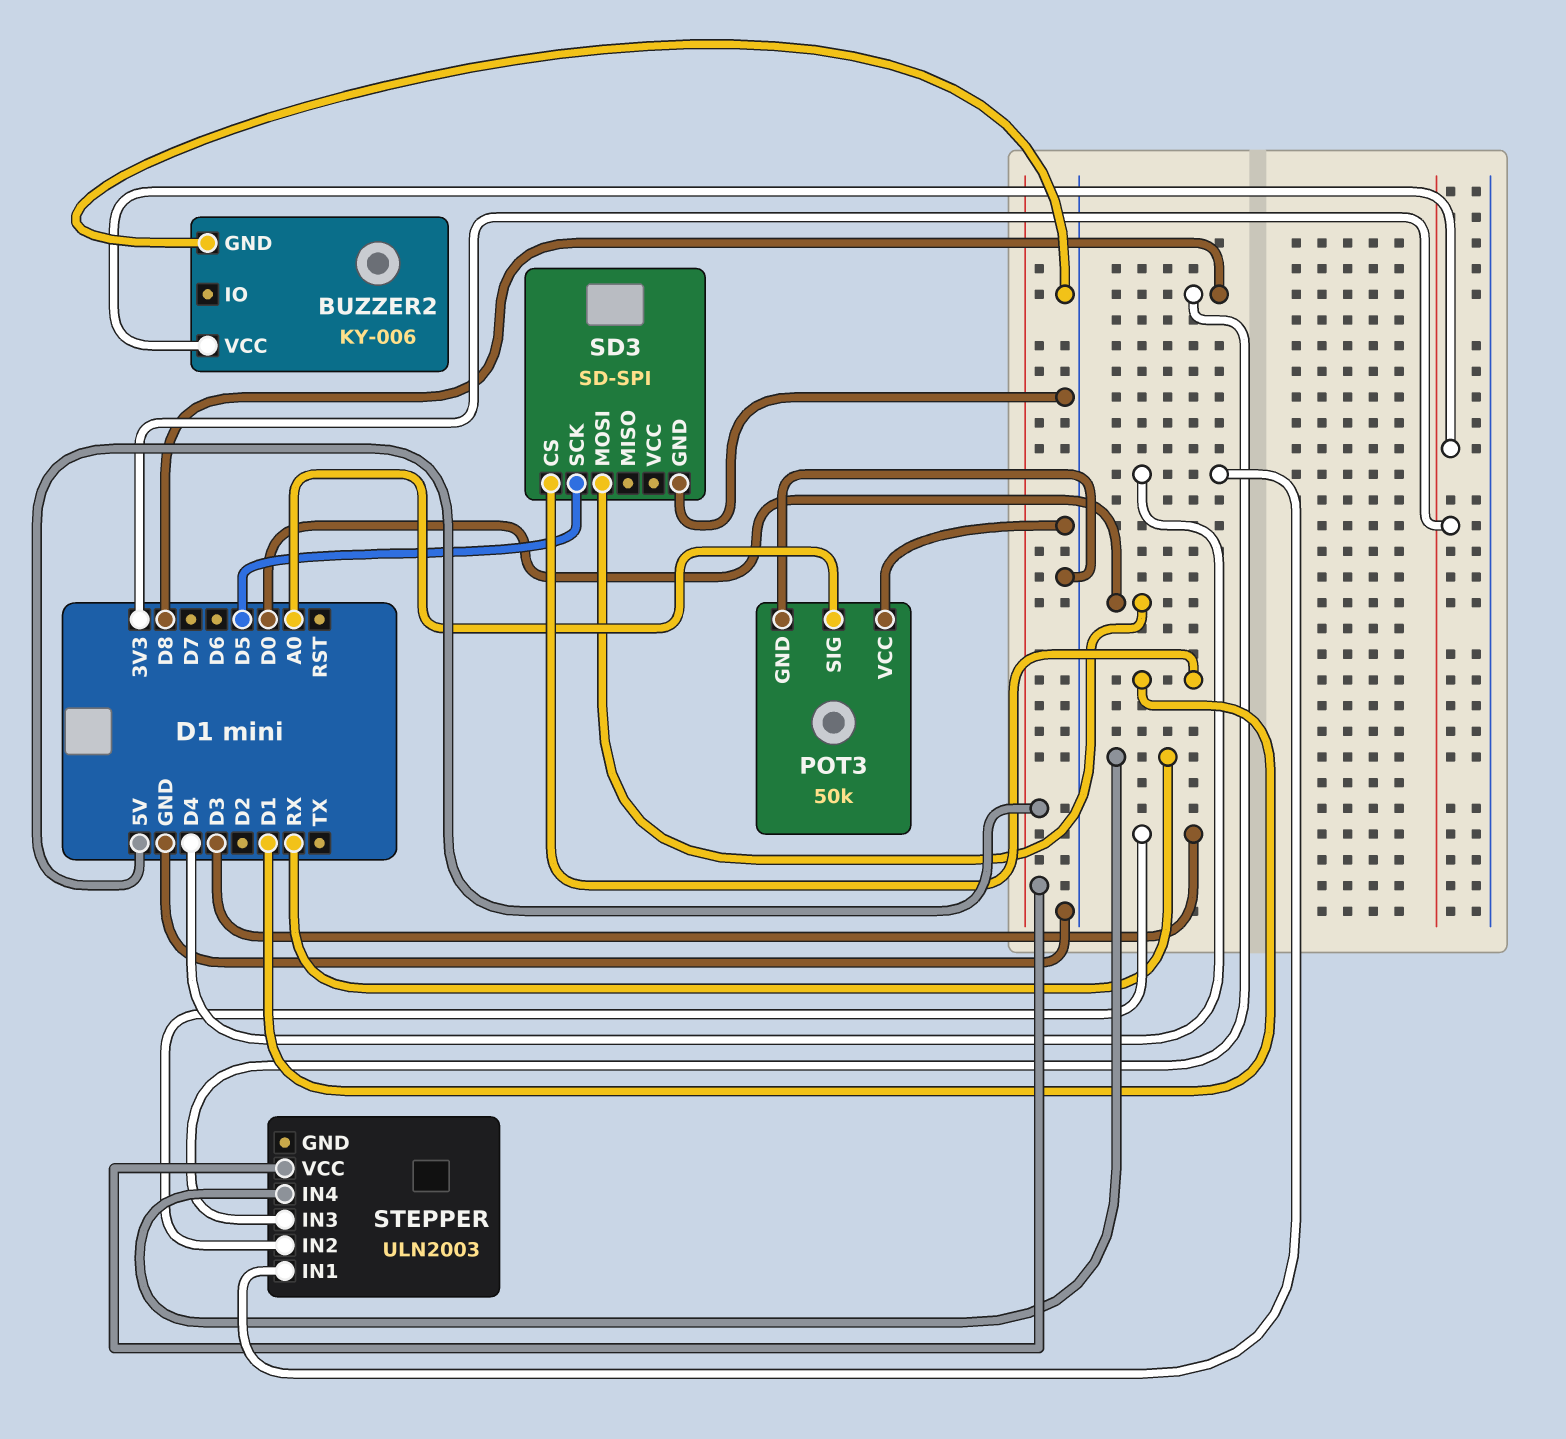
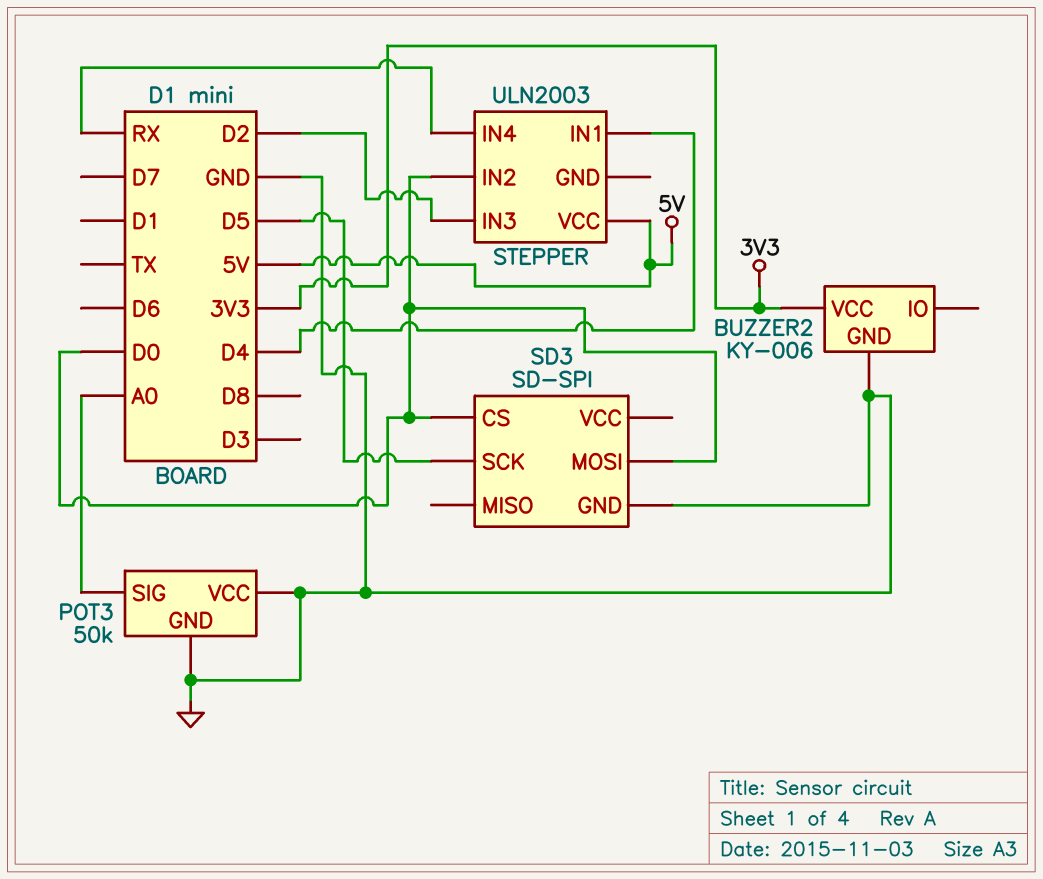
SD3 pin CS: D1 -> D0
STEPPER pin IN2: D3 -> D0
STEPPER pin IN3: D8 -> D2

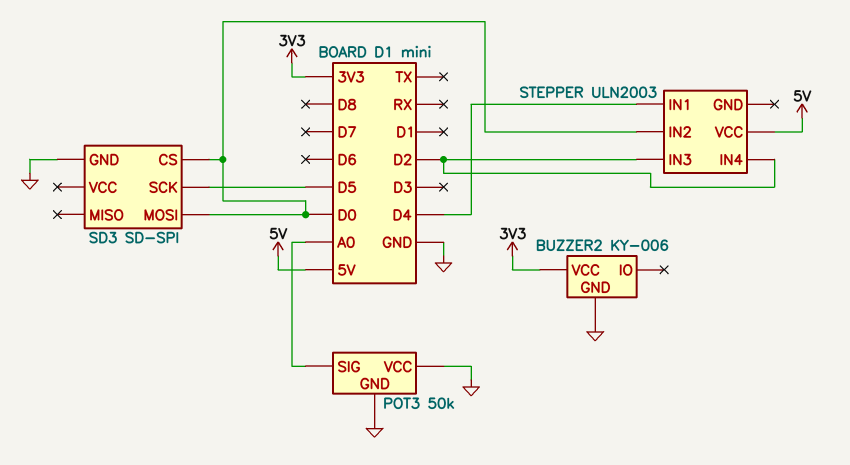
STEPPER pin IN4: RX -> D2

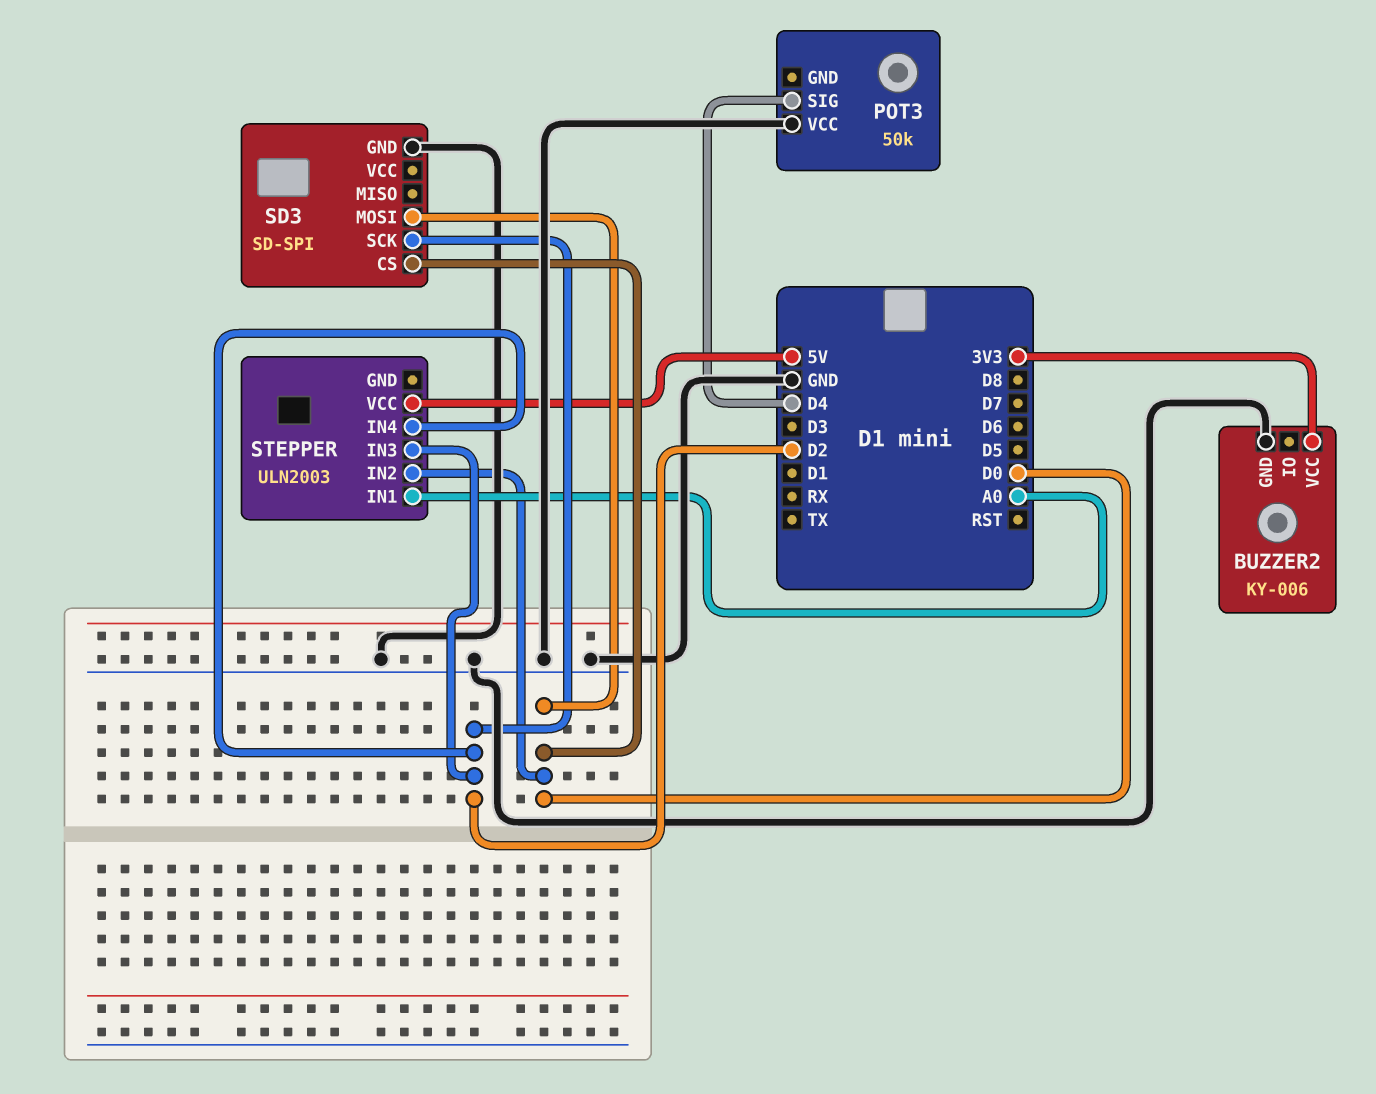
POT3 pin GND: GND -> none
POT3 pin SIG: A0 -> D4
SD3 pin SCK: D5 -> D2
STEPPER pin IN1: D4 -> A0

